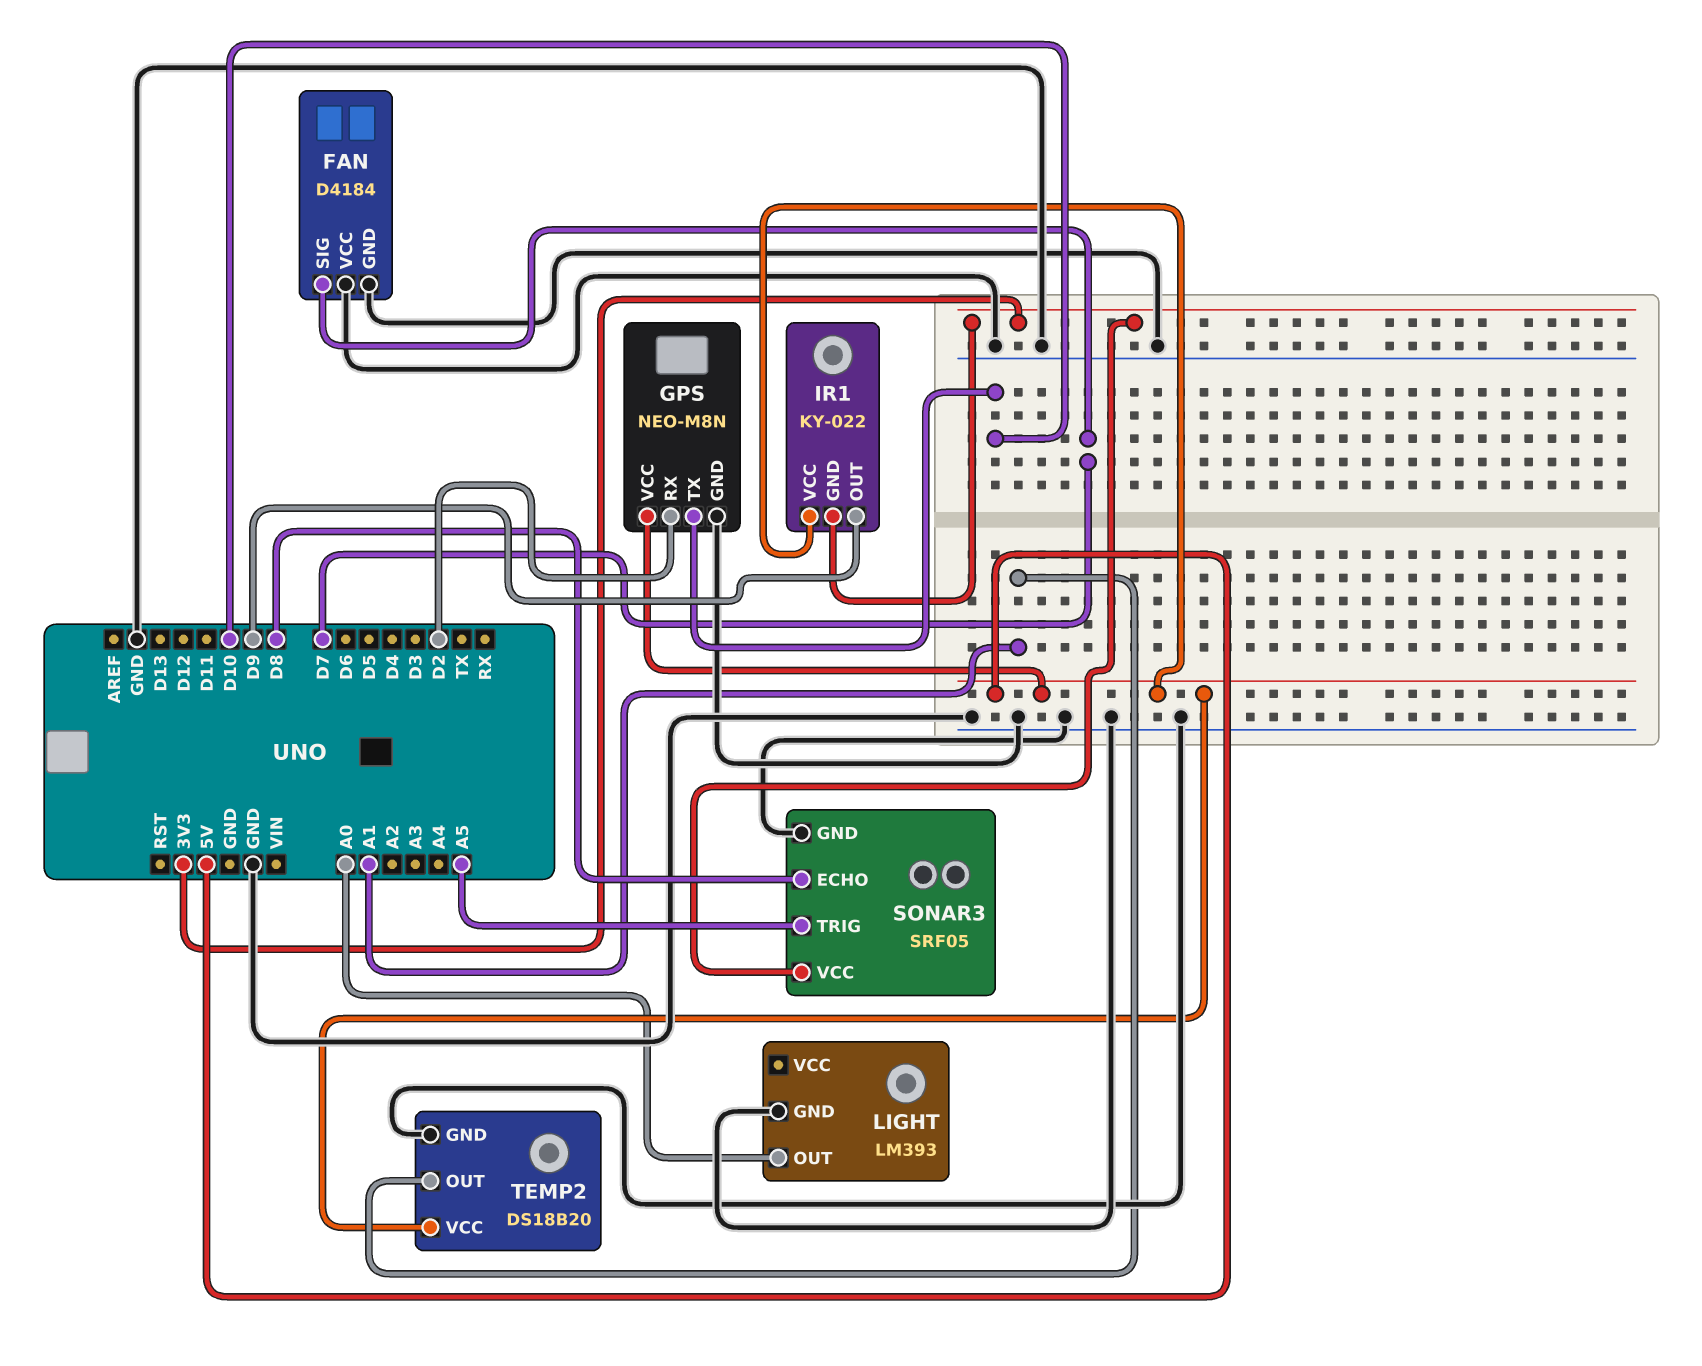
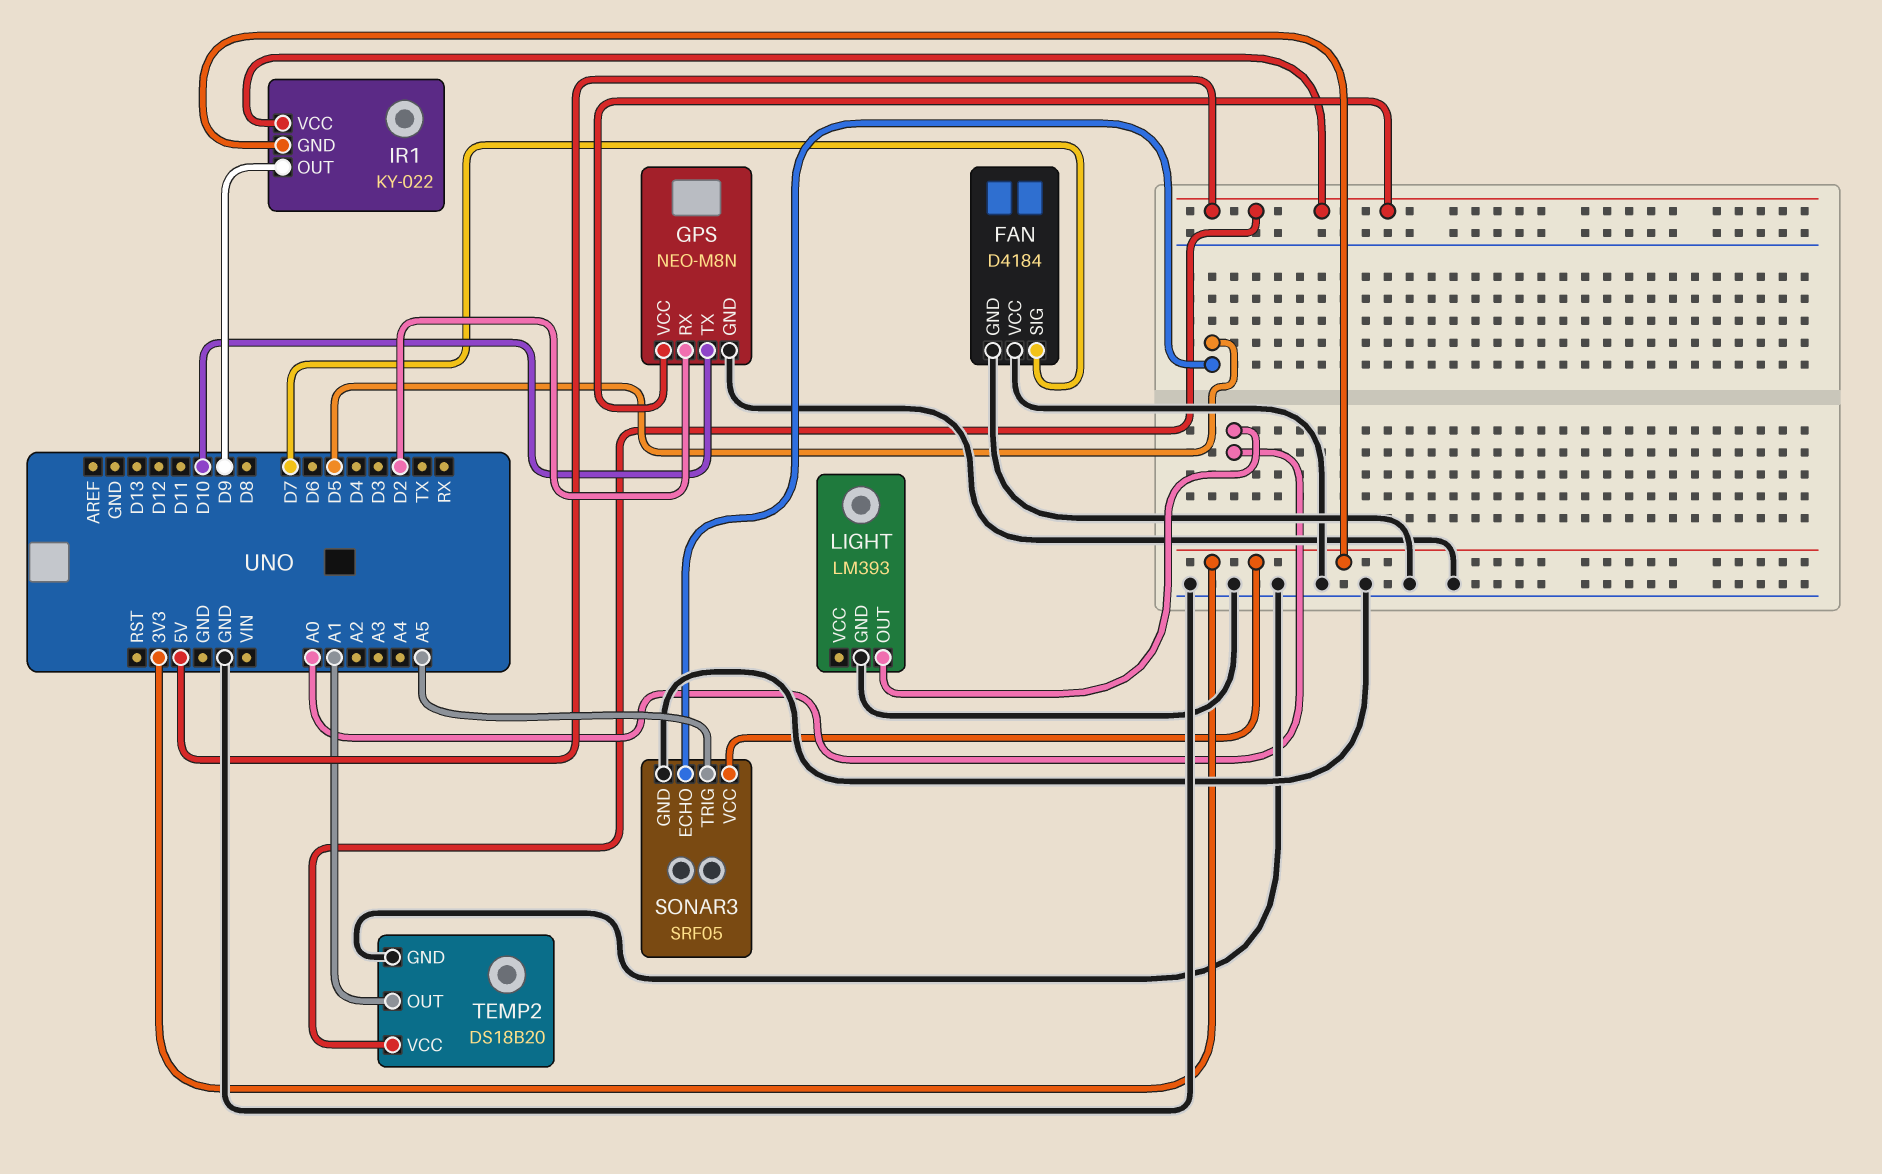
SONAR3 pin ECHO: D8 -> D5

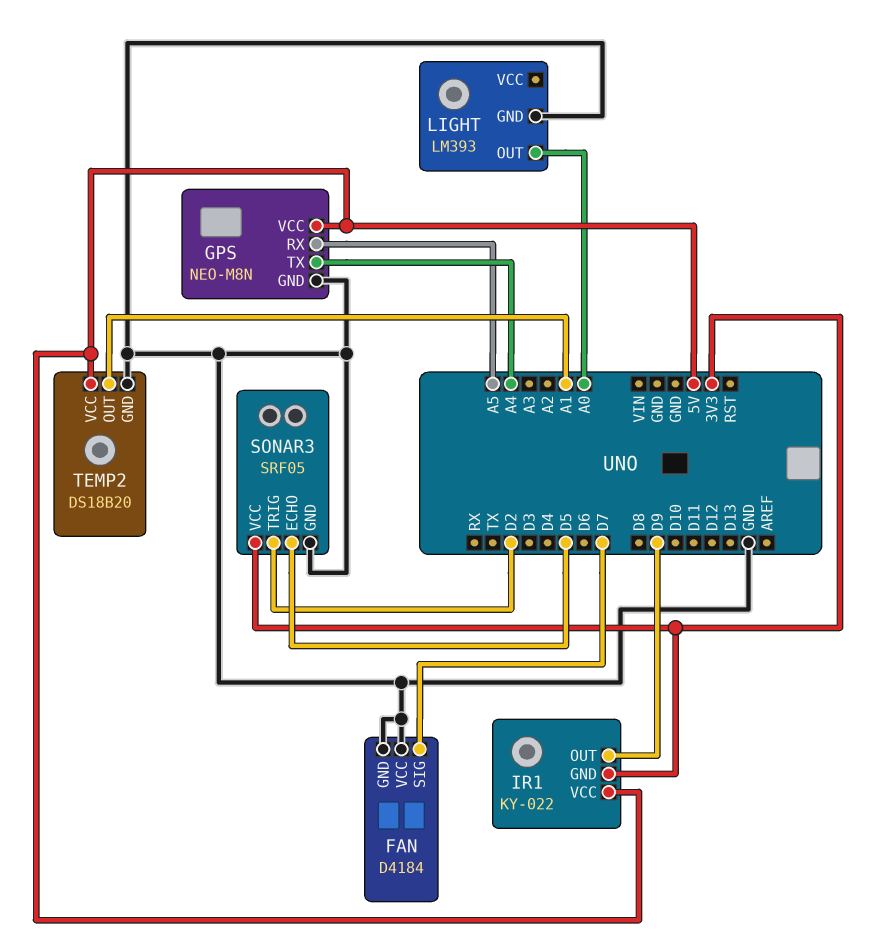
GPS pin RX: D2 -> A5
GPS pin TX: D10 -> A4
SONAR3 pin TRIG: A5 -> D2

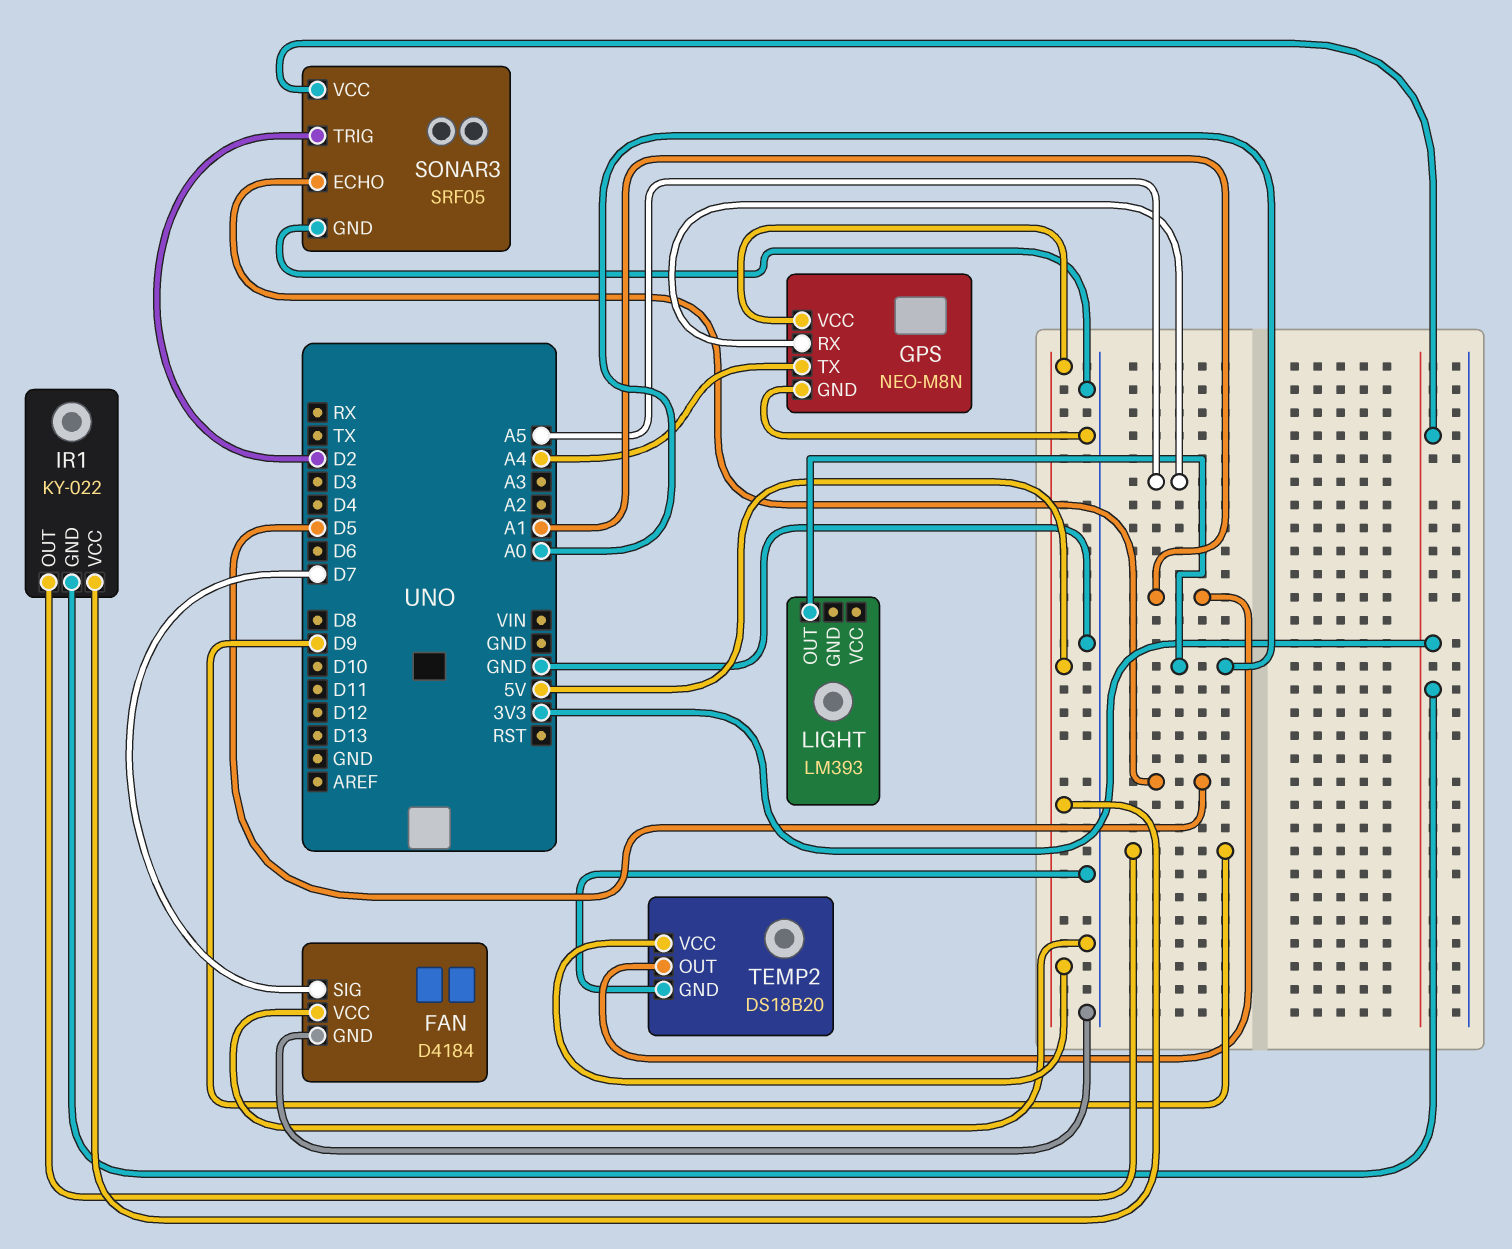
LIGHT pin GND: GND -> none

